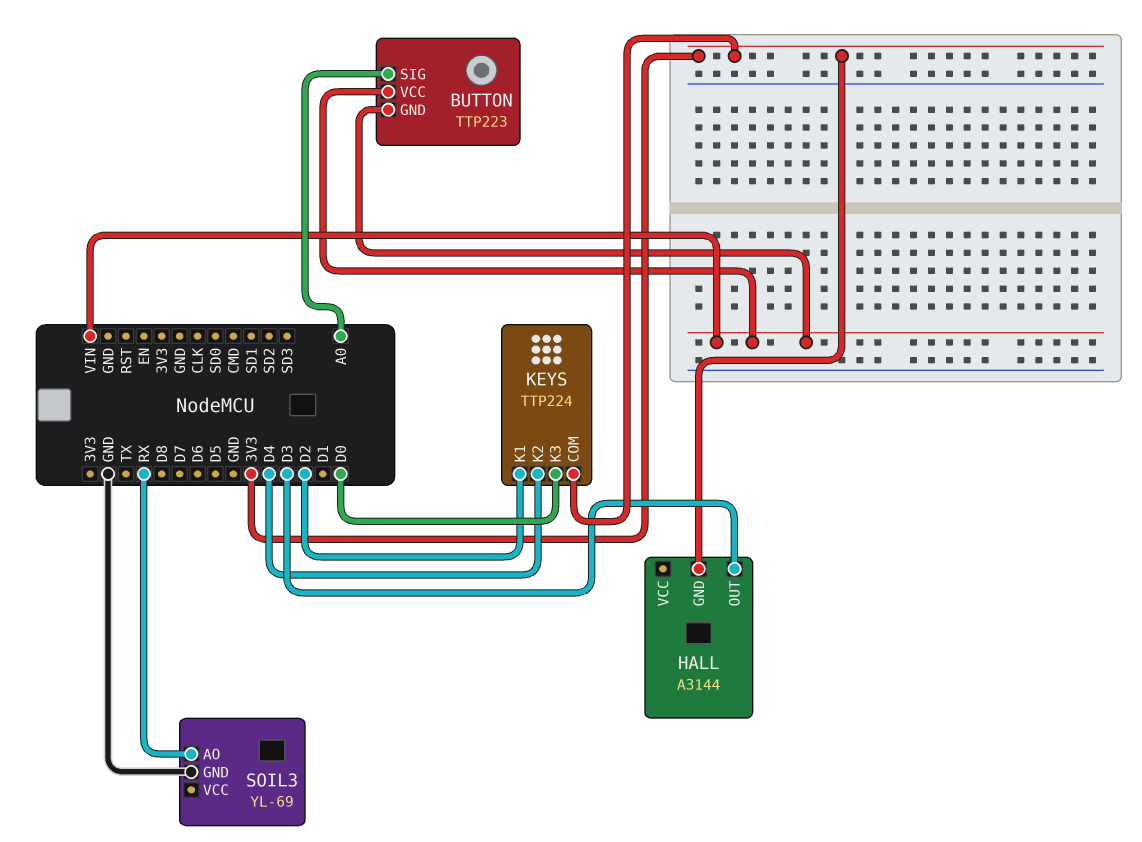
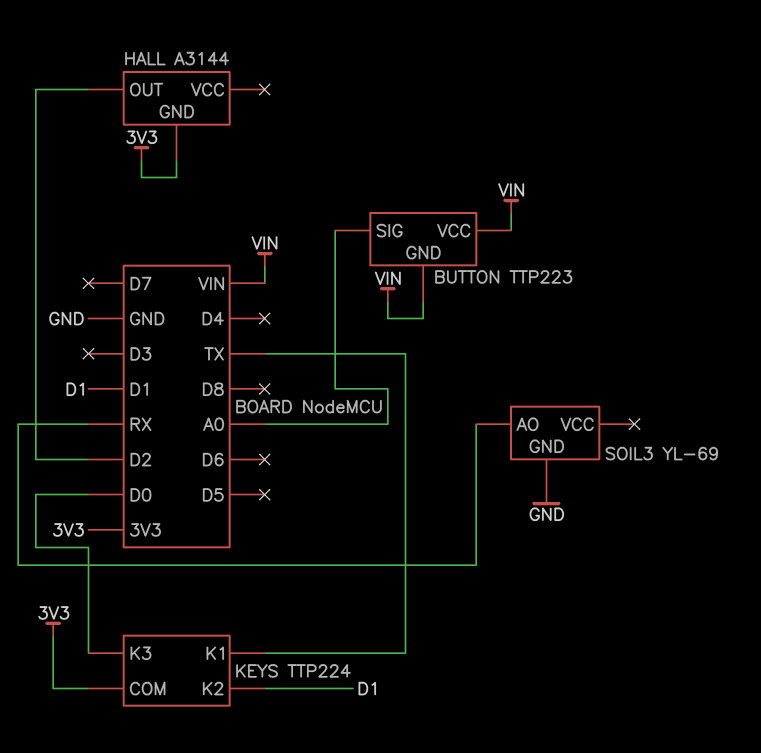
HALL pin OUT: D3 -> D2
KEYS pin K1: D2 -> TX
KEYS pin K2: D4 -> D1

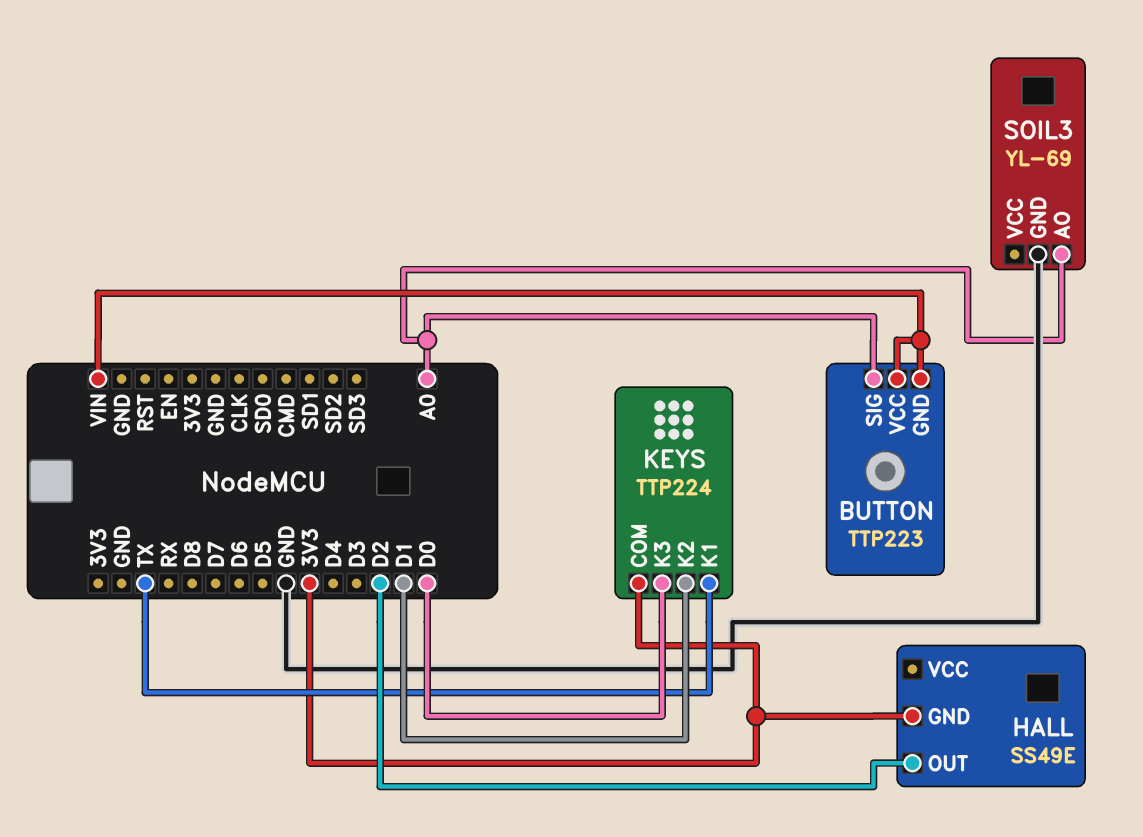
HALL: A3144 -> SS49E
SOIL3 pin AO: RX -> A0

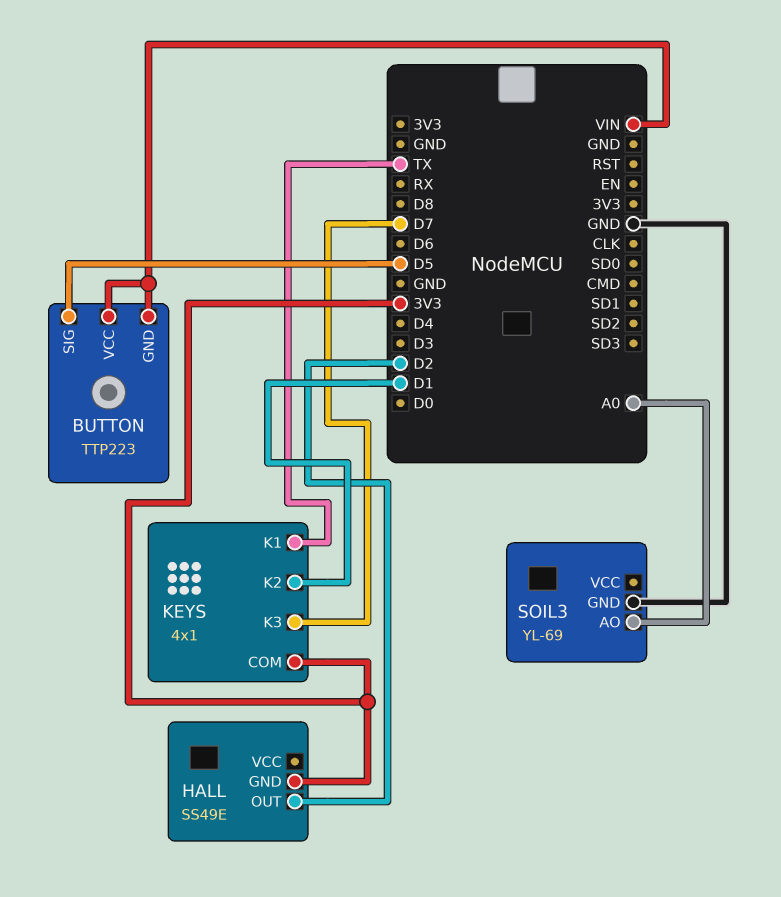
BUTTON pin SIG: A0 -> D5
KEYS: TTP224 -> 4x1
KEYS pin K3: D0 -> D7

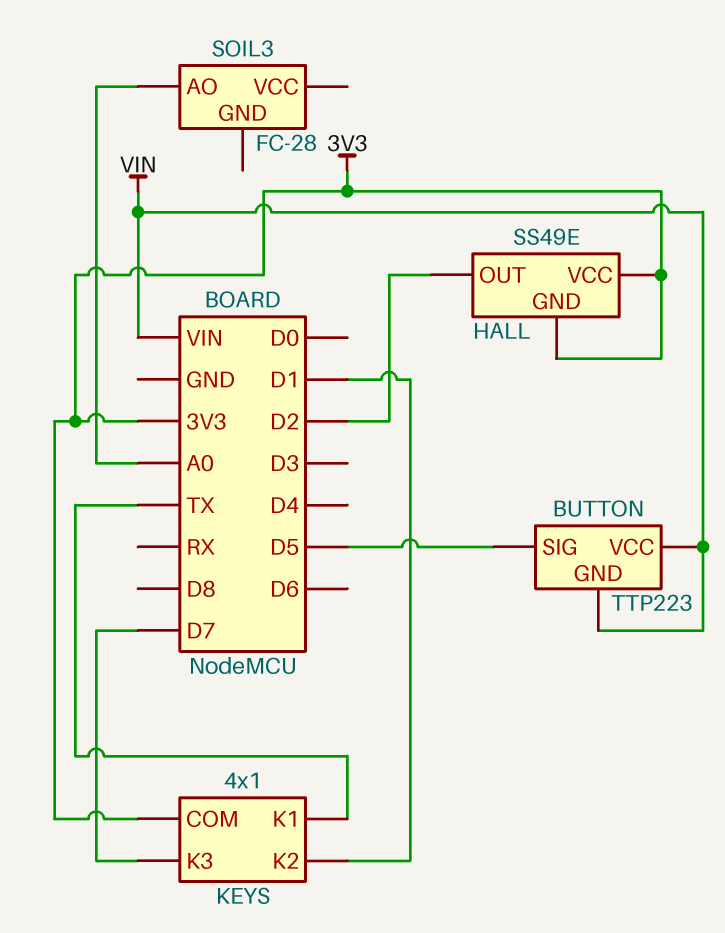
HALL pin VCC: none -> 3V3
SOIL3: YL-69 -> FC-28
SOIL3 pin GND: GND -> none

